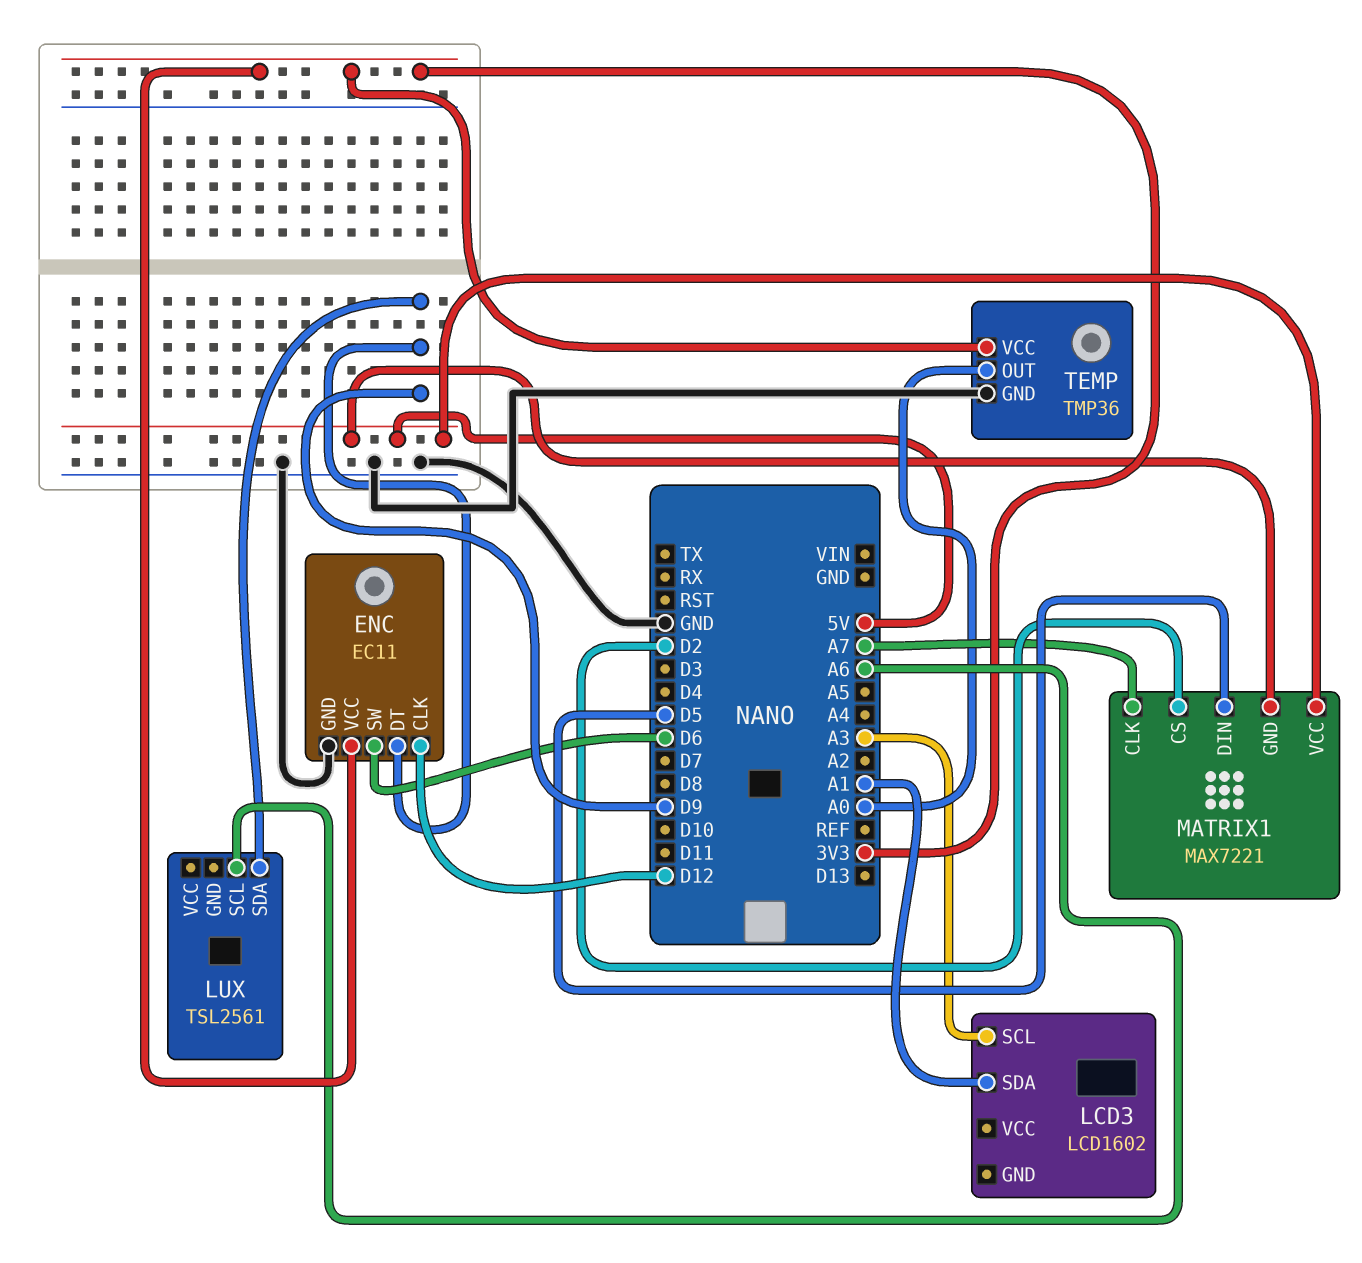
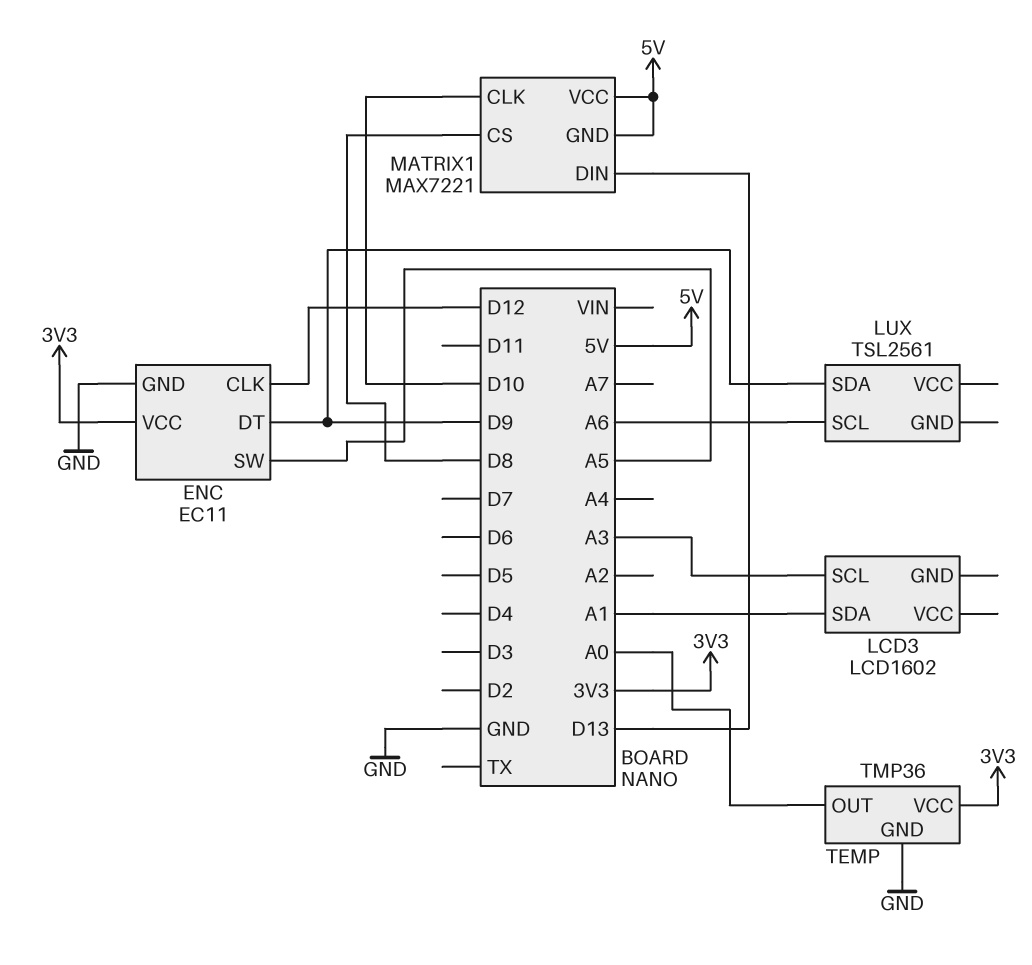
ENC pin SW: D6 -> A5
MATRIX1 pin CLK: A7 -> D10
MATRIX1 pin CS: D2 -> D8
MATRIX1 pin DIN: D5 -> D13

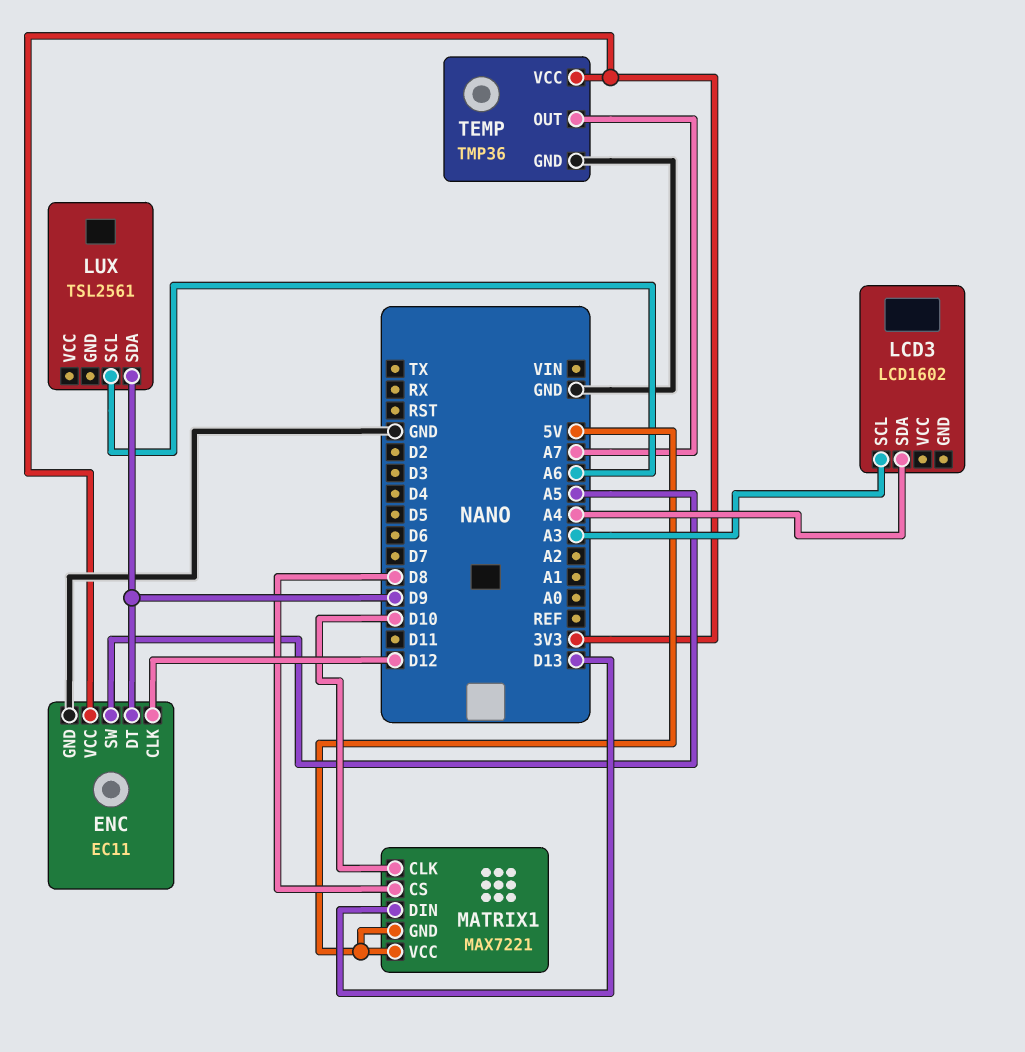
LCD3 pin SDA: A1 -> A4
TEMP pin OUT: A0 -> A7

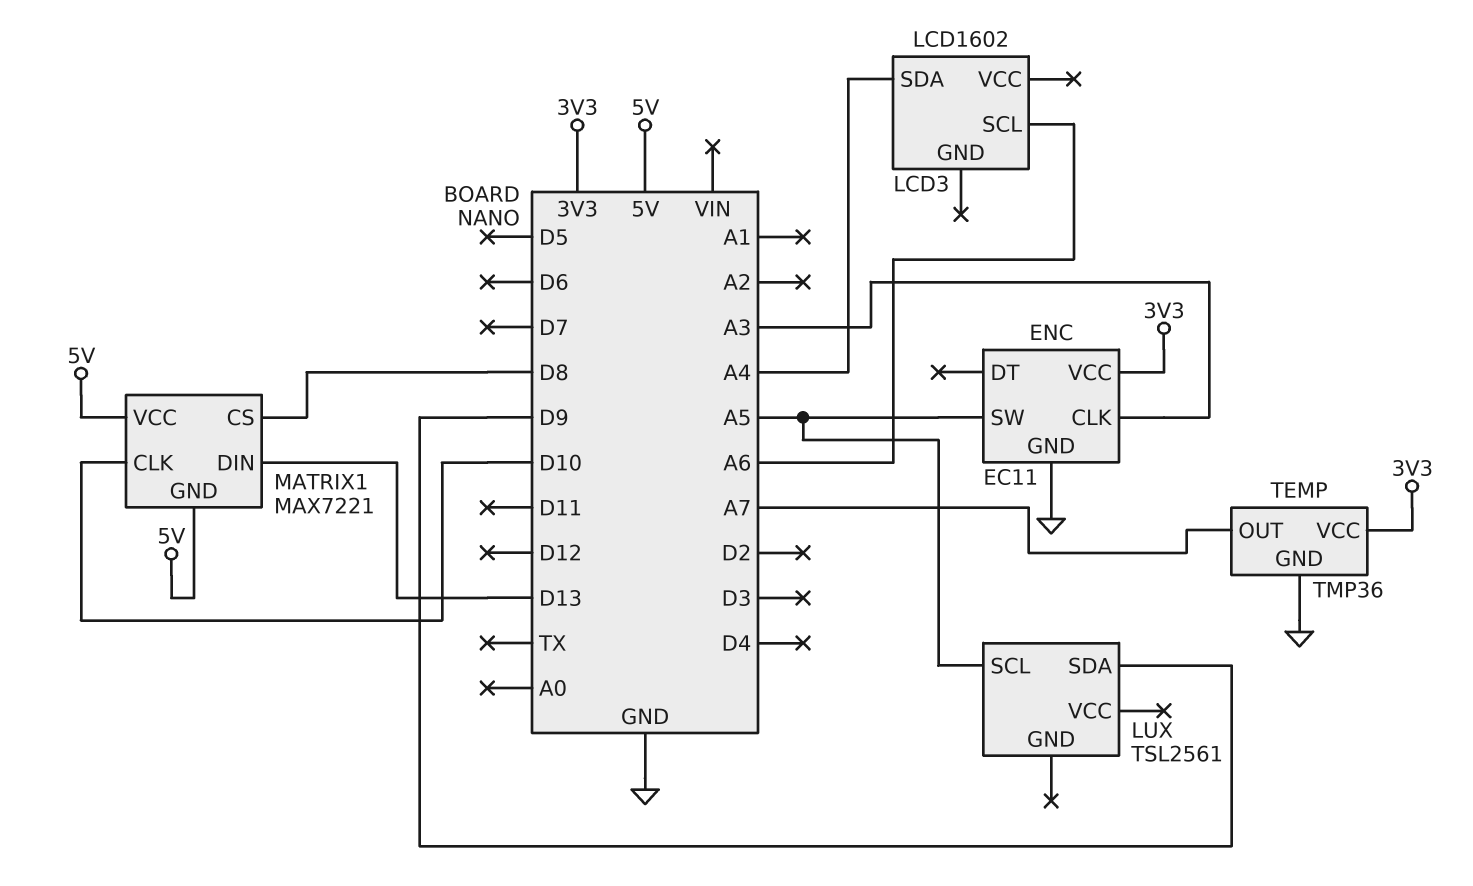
ENC pin CLK: D12 -> A3
ENC pin DT: D9 -> none
LCD3 pin SCL: A3 -> A6
LUX pin SCL: A6 -> A5

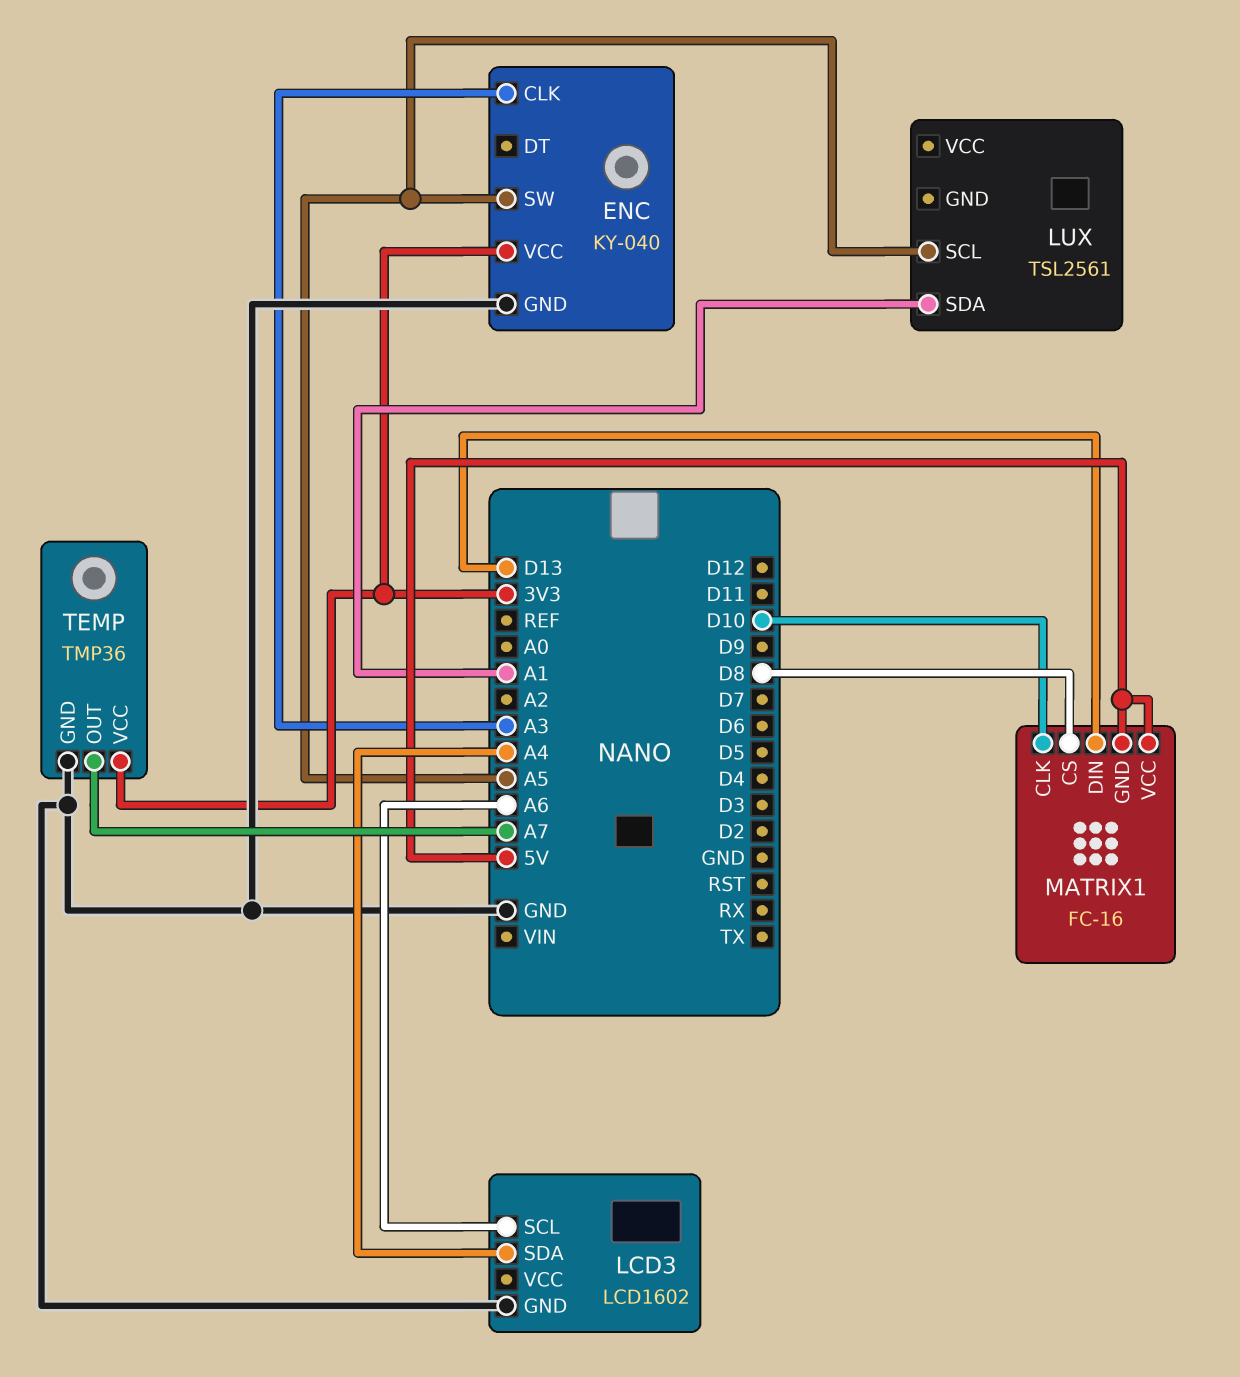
ENC: EC11 -> KY-040
LCD3 pin GND: none -> GND
LUX pin SDA: D9 -> A1
MATRIX1: MAX7221 -> FC-16

